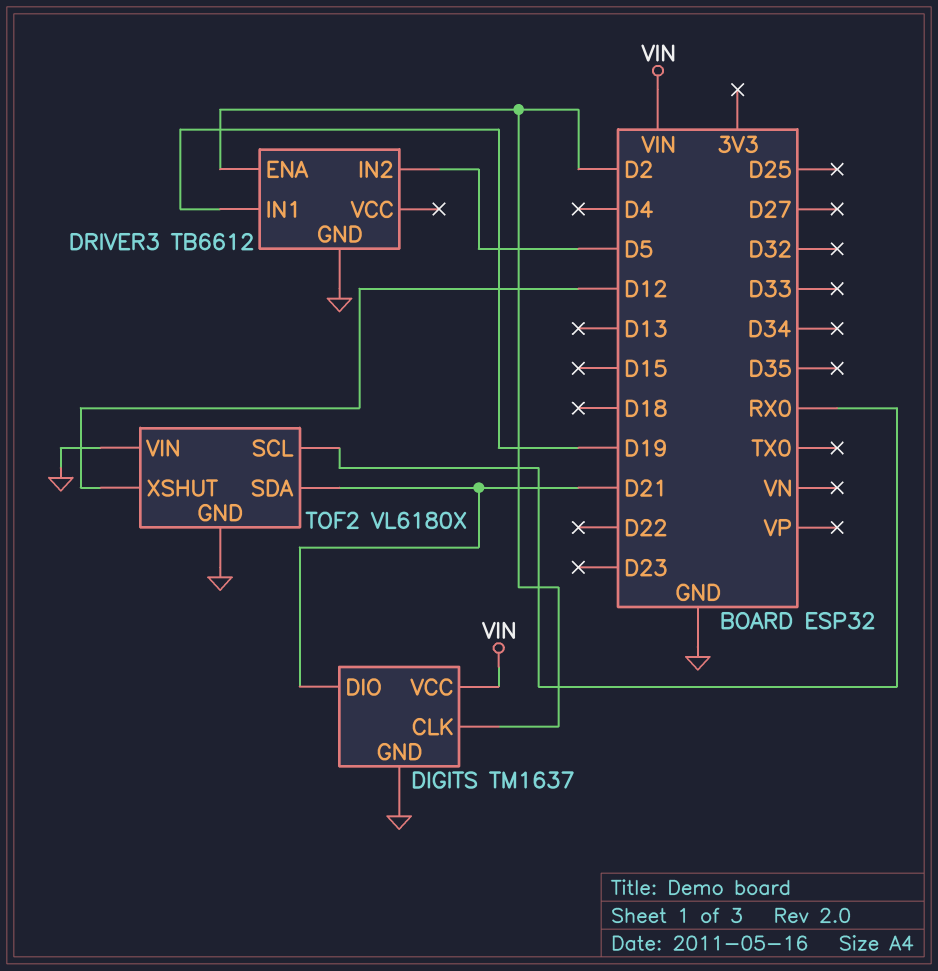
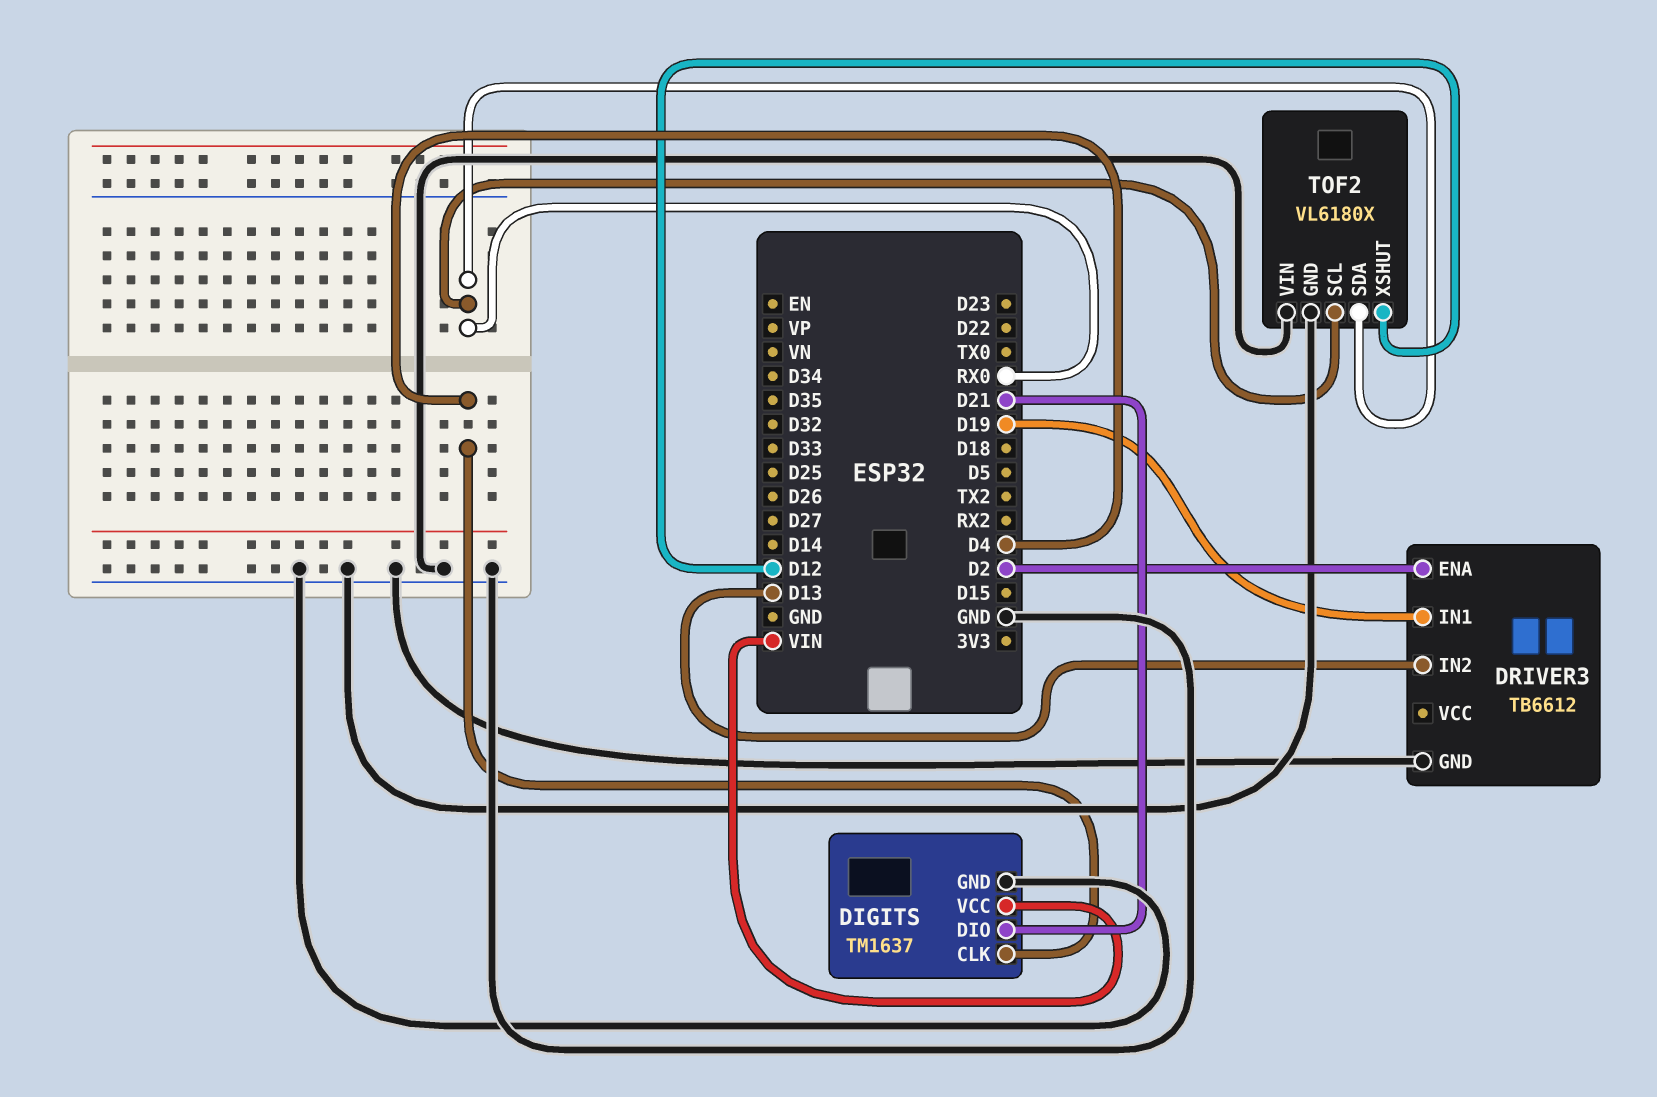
DIGITS pin CLK: D2 -> D4
DRIVER3 pin IN2: D5 -> D13
TOF2 pin SDA: D21 -> RX0

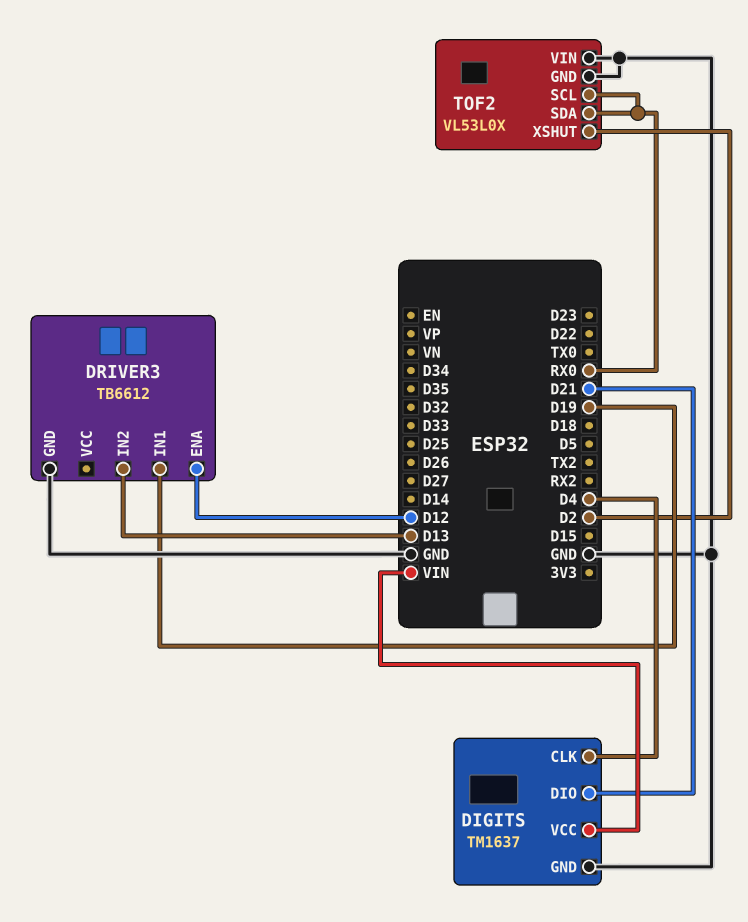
DRIVER3 pin ENA: D2 -> D12
TOF2: VL6180X -> VL53L0X
TOF2 pin XSHUT: D12 -> D2

